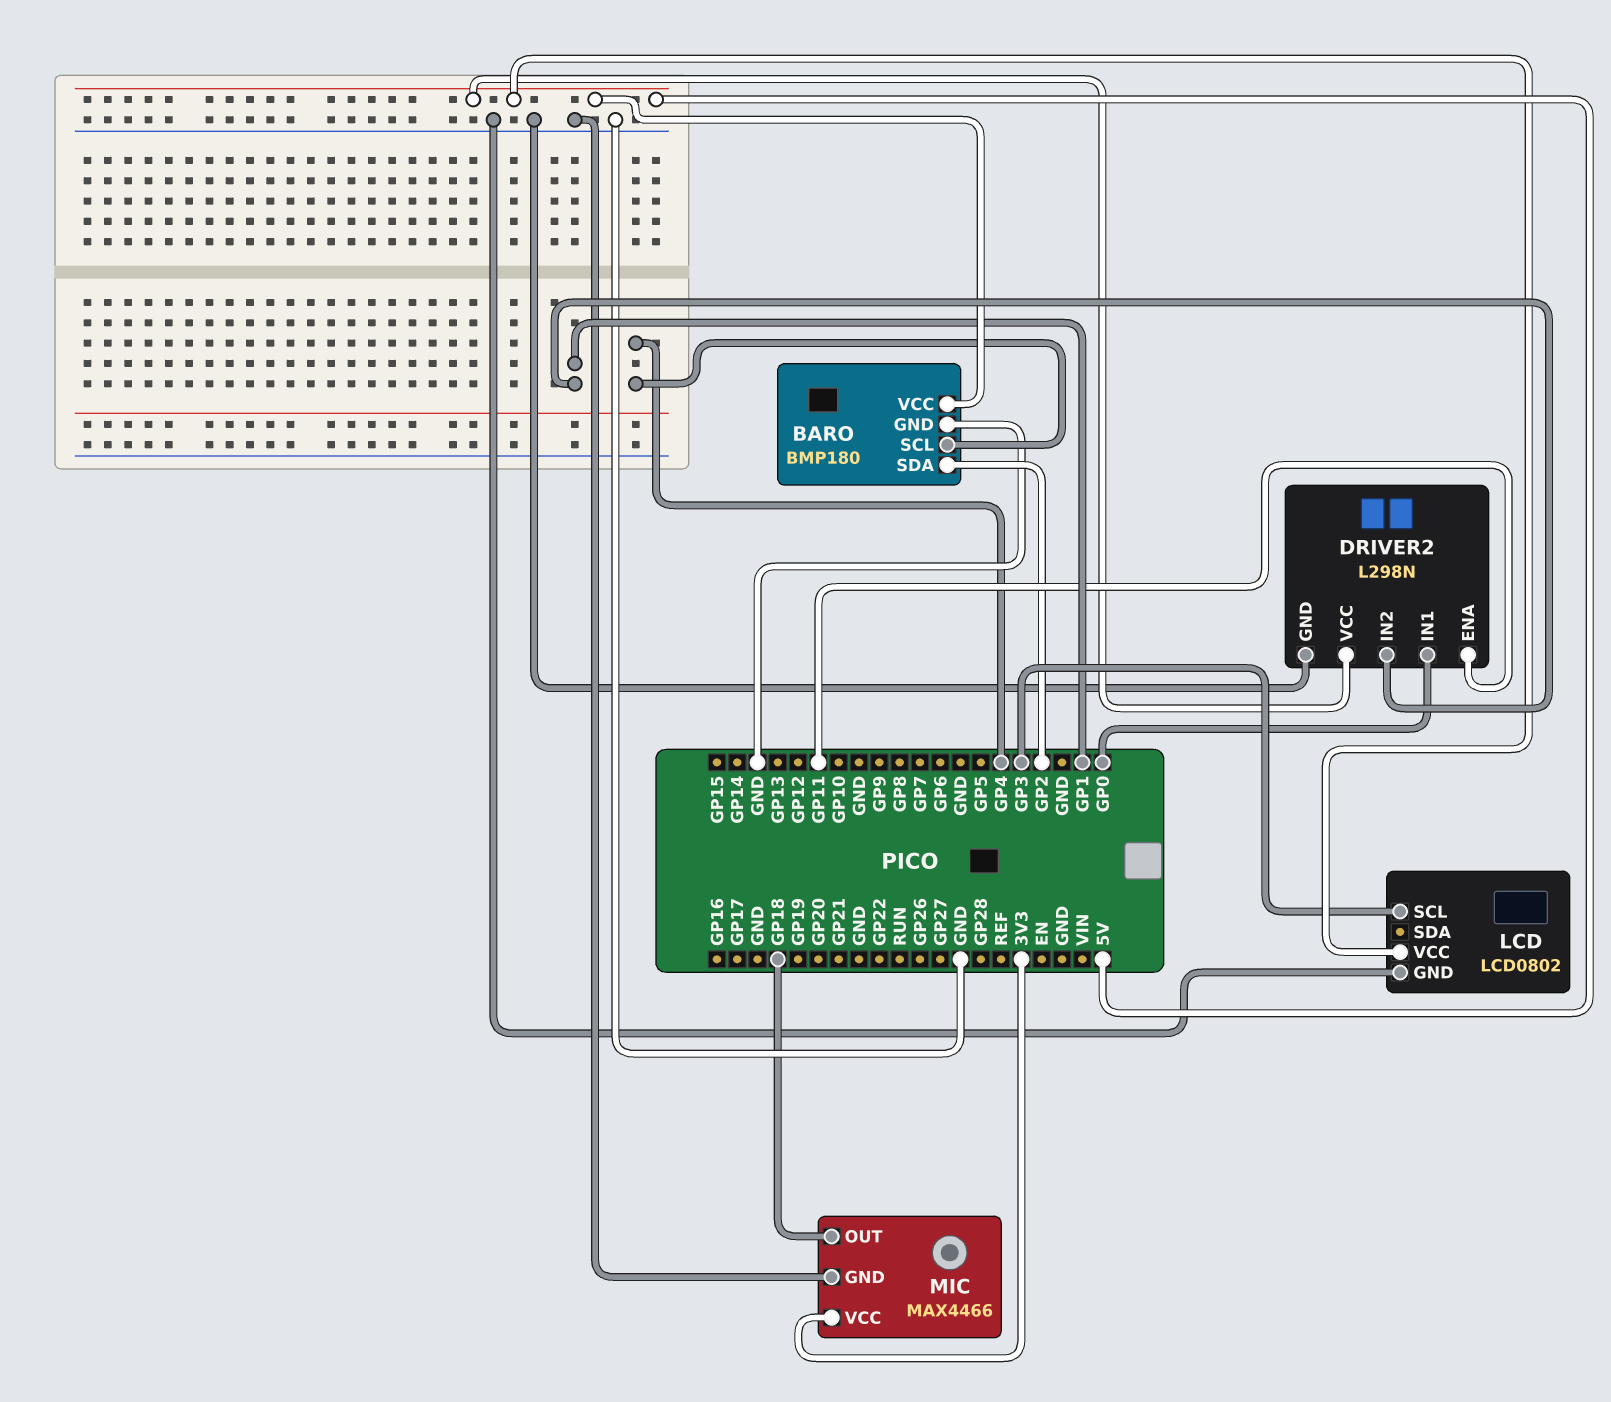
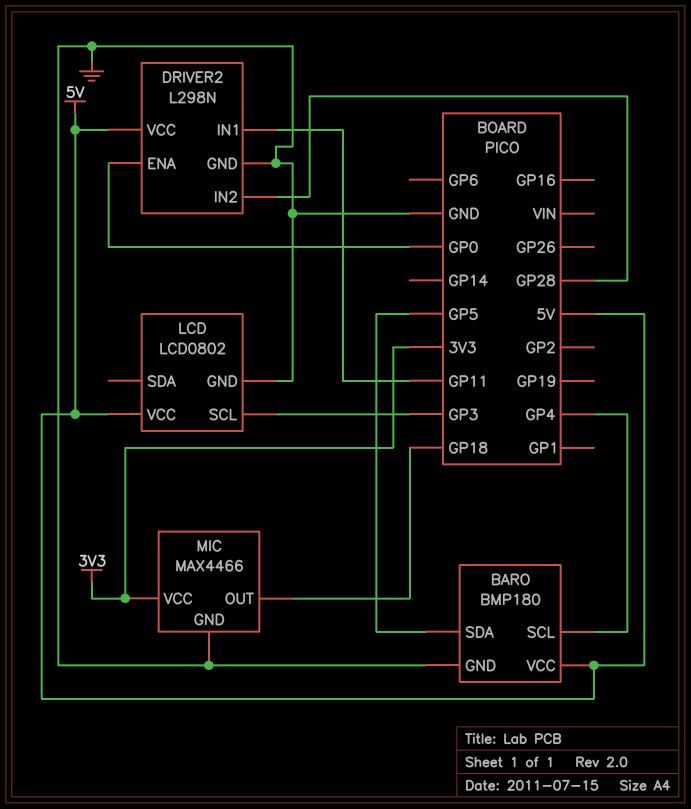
BARO pin SDA: GP2 -> GP5
DRIVER2 pin ENA: GP11 -> GP0
DRIVER2 pin IN1: GP0 -> GP11
DRIVER2 pin IN2: GP1 -> GP28

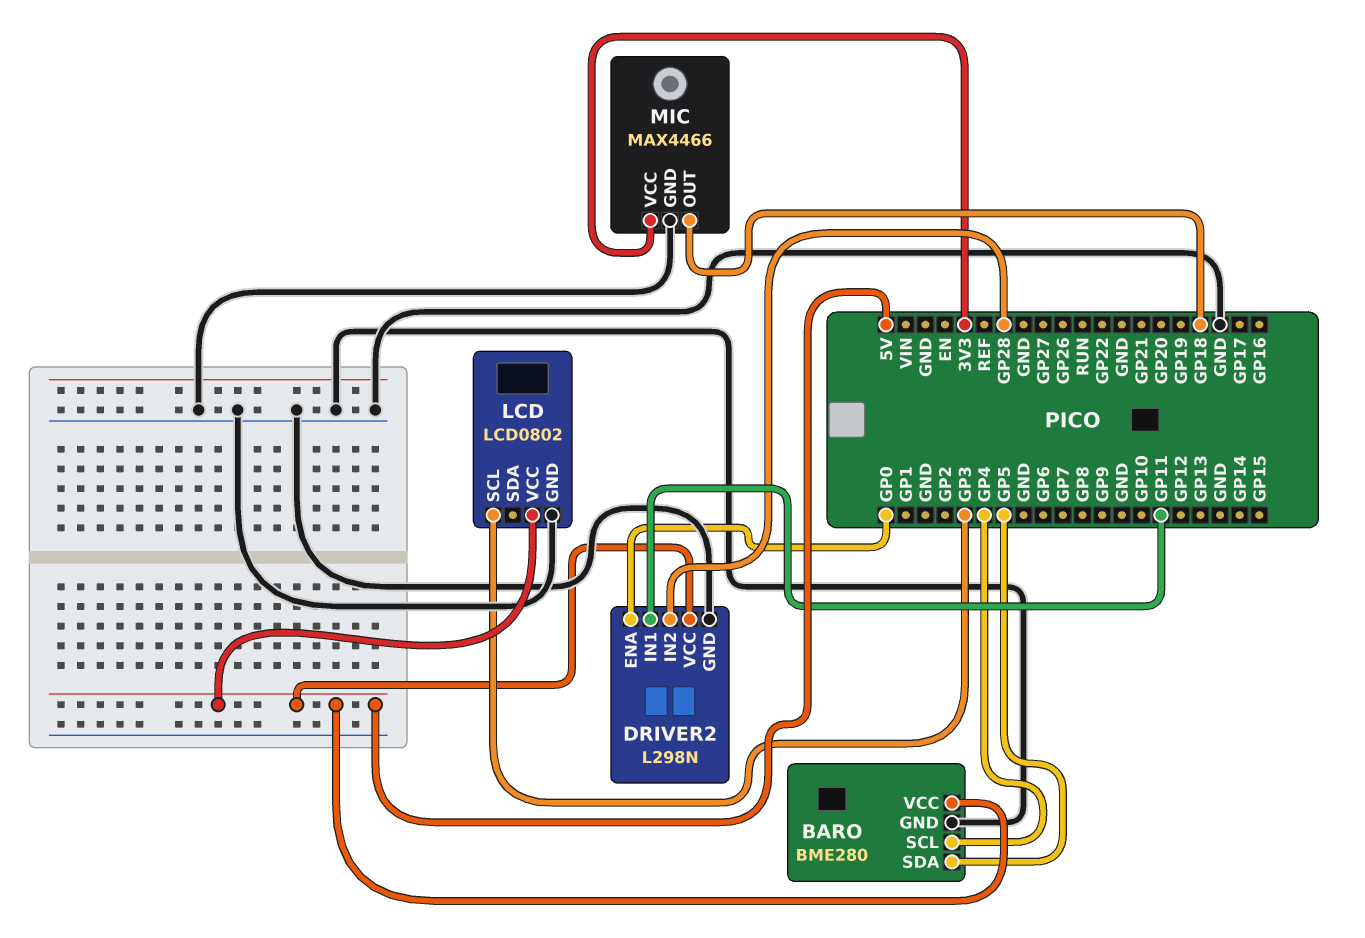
BARO: BMP180 -> BME280

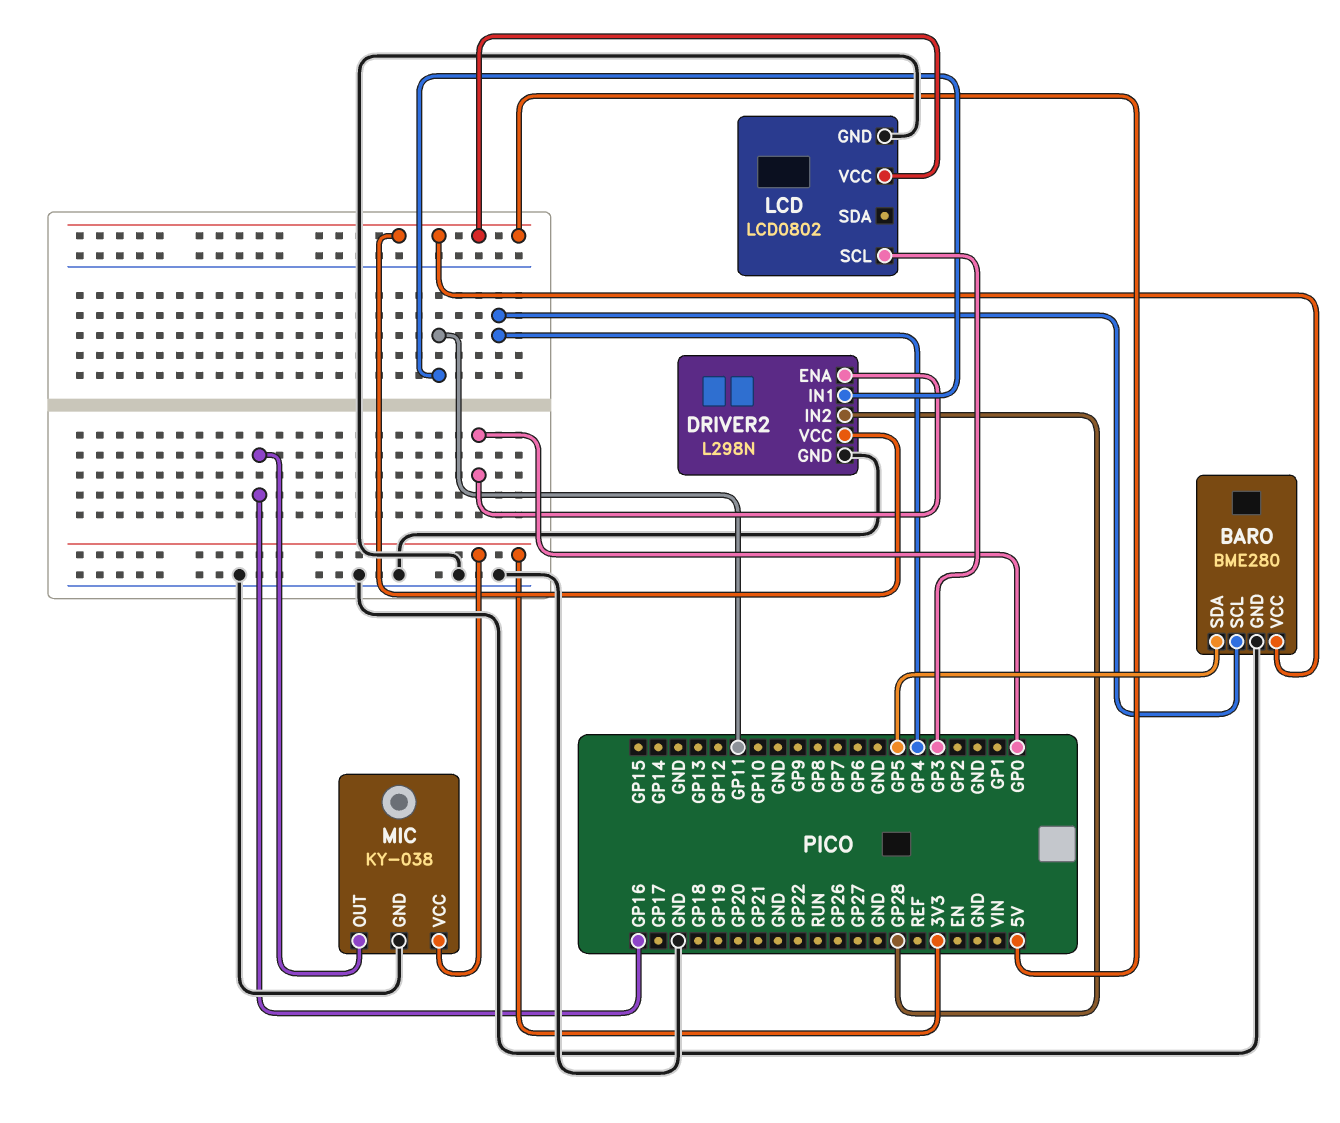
MIC: MAX4466 -> KY-038
MIC pin OUT: GP18 -> GP16

